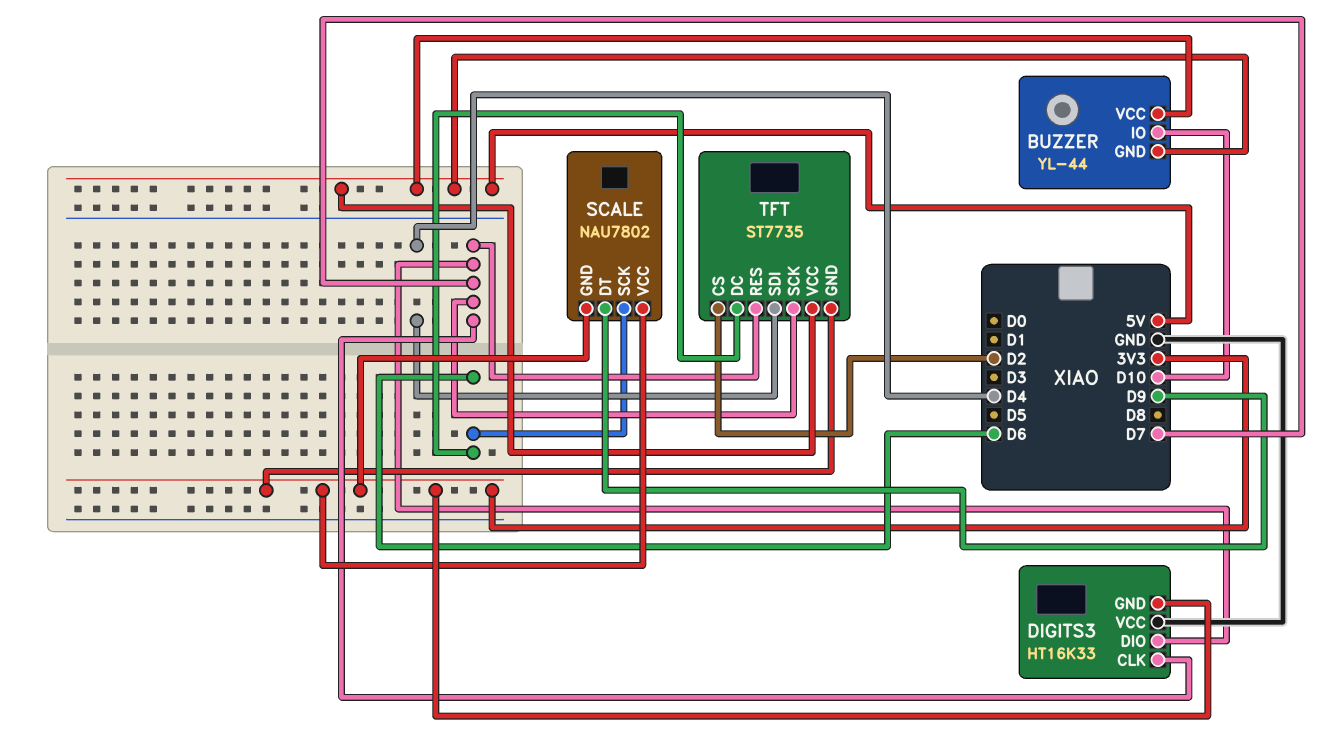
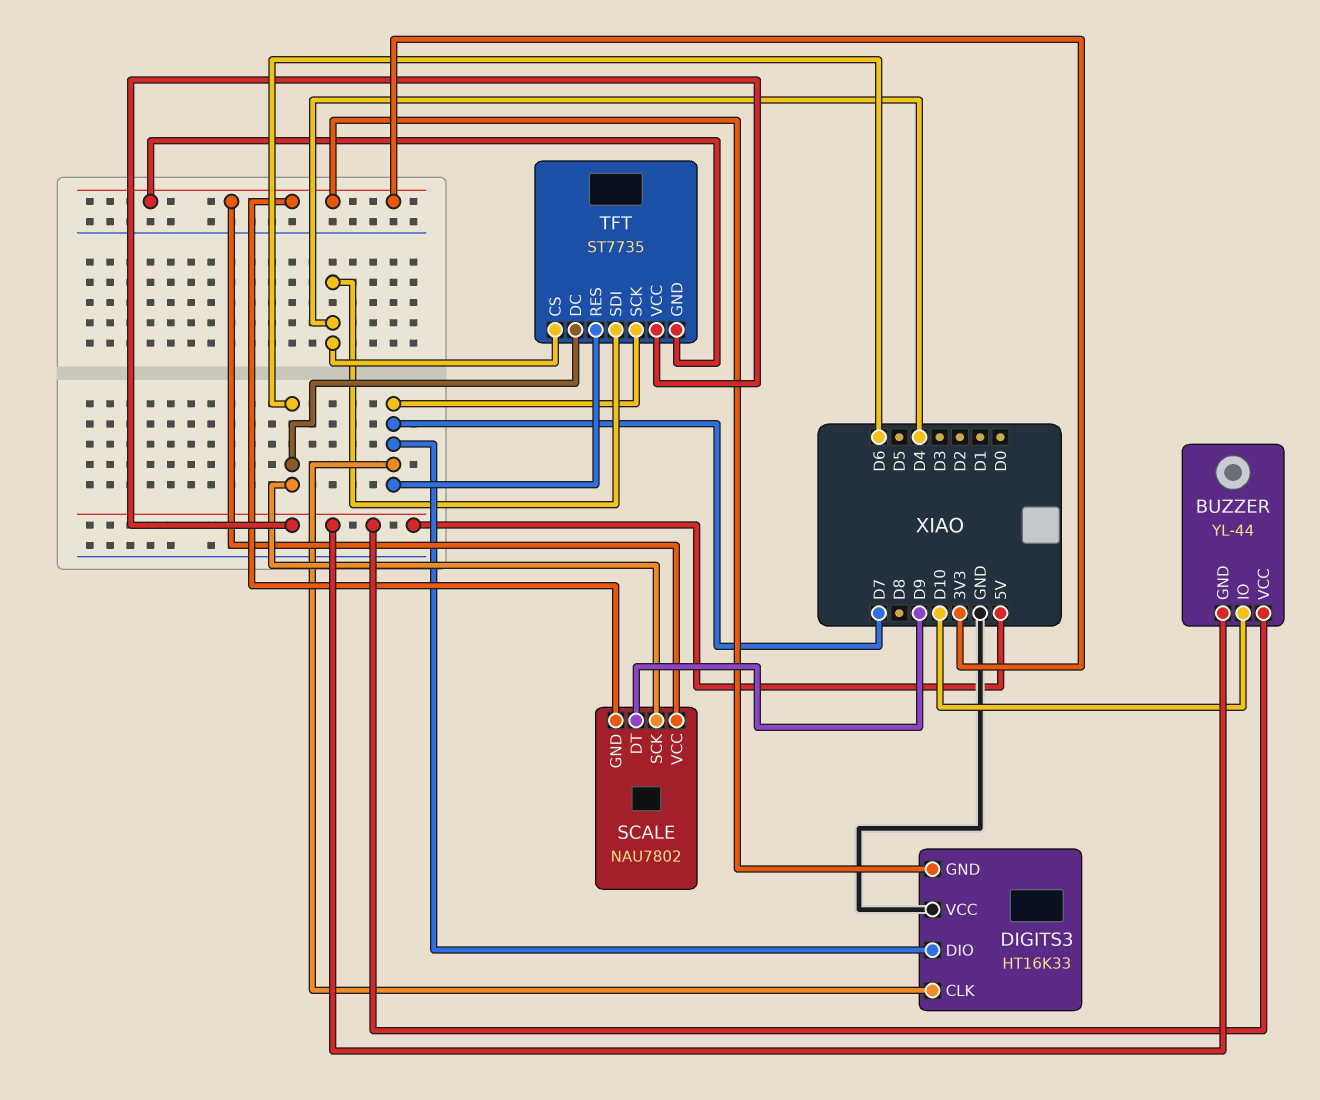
TFT pin CS: D2 -> D4

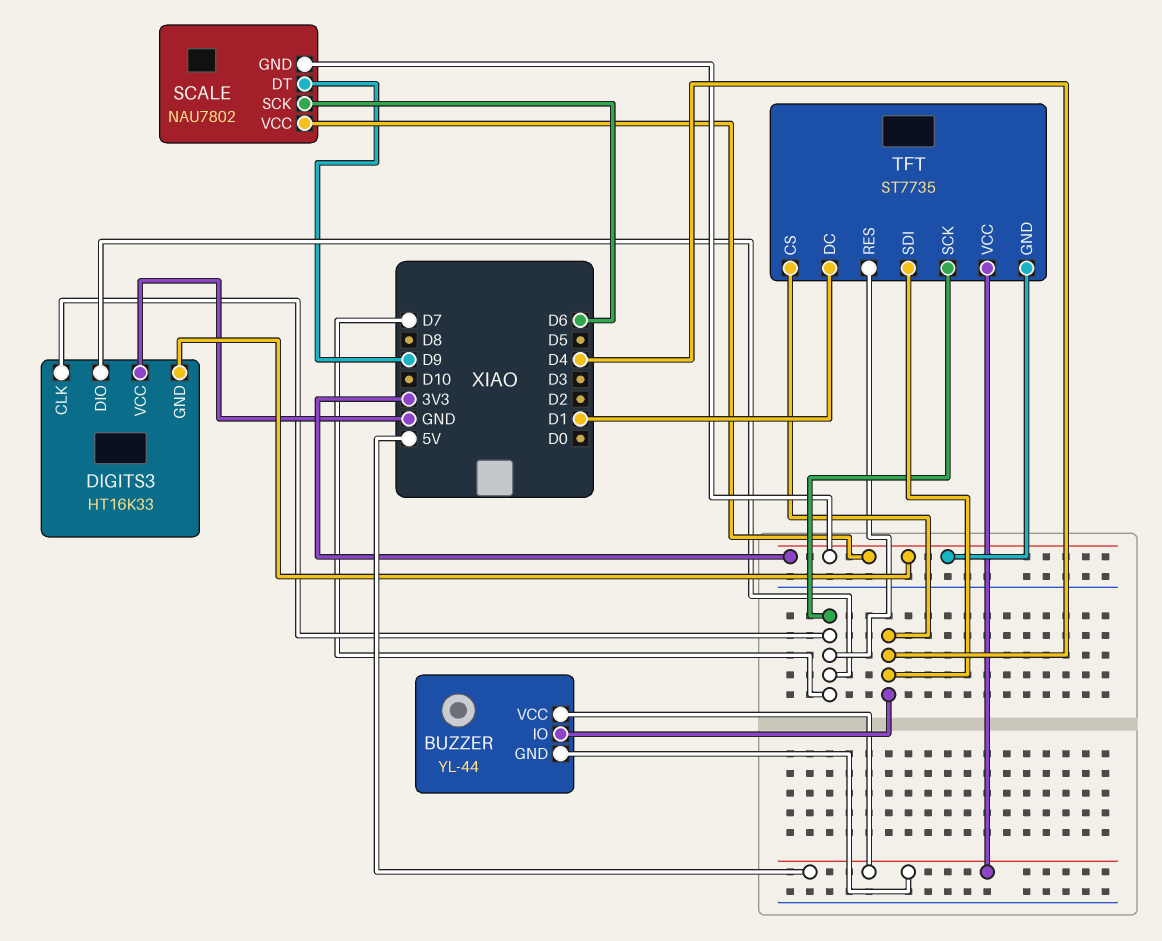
BUZZER pin IO: D10 -> D4
TFT pin DC: D6 -> D1

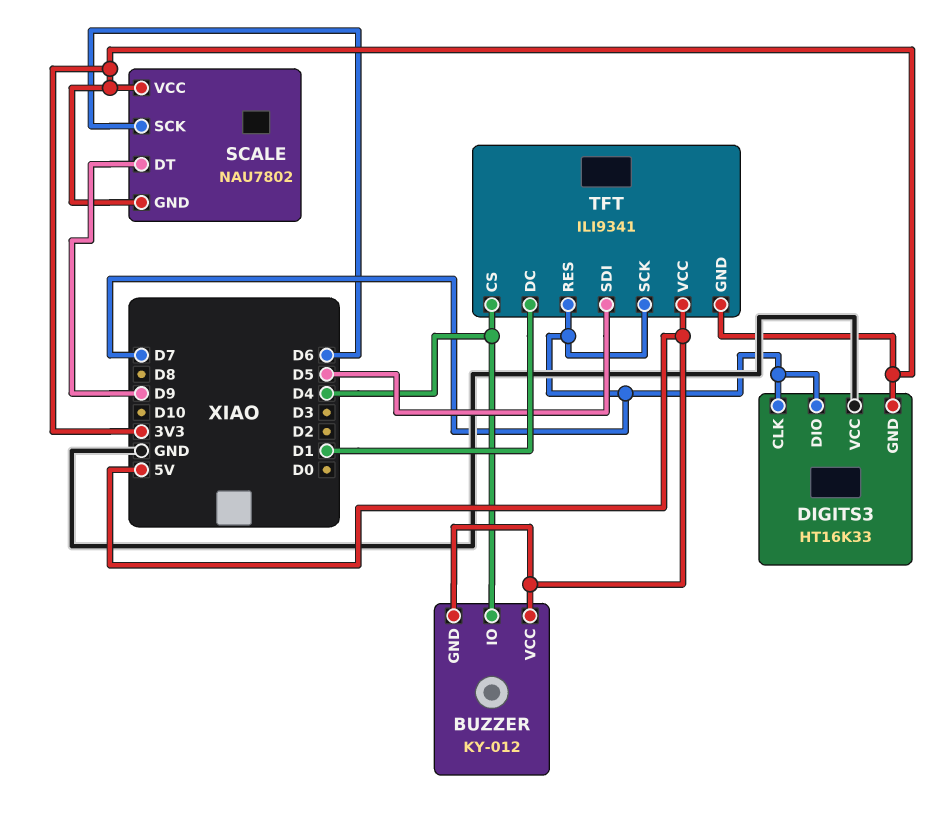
BUZZER: YL-44 -> KY-012
TFT: ST7735 -> ILI9341
TFT pin SDI: D4 -> D5

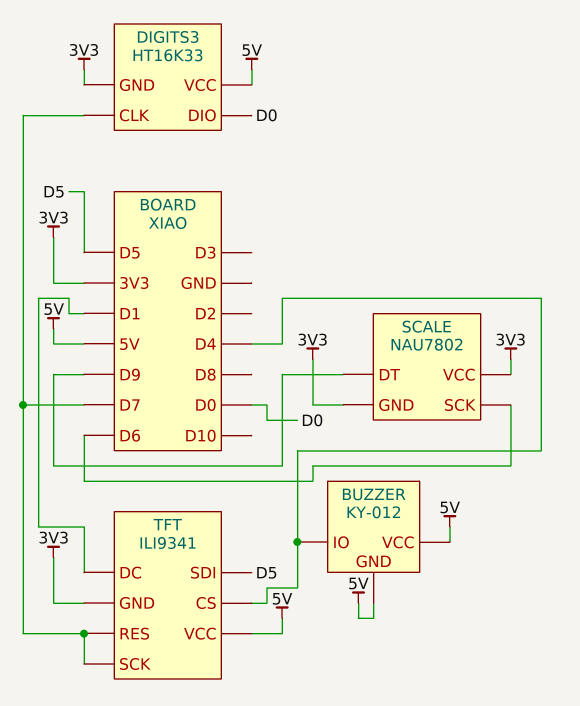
DIGITS3 pin DIO: D7 -> D0
DIGITS3 pin VCC: GND -> 5V

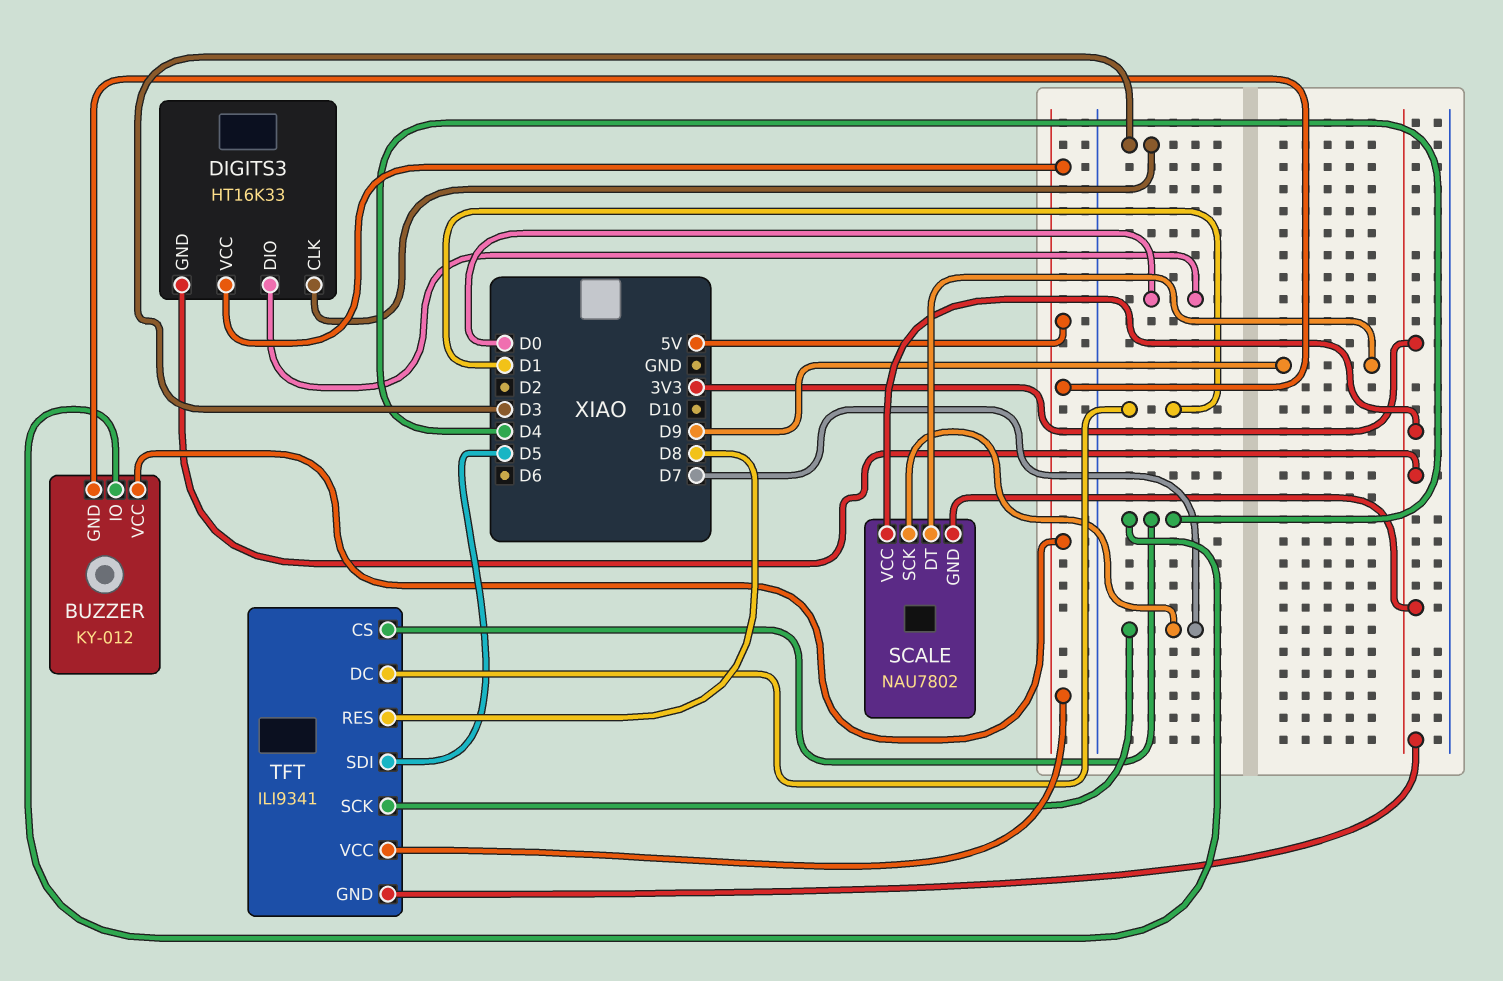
DIGITS3 pin CLK: D7 -> D3
SCALE pin SCK: D6 -> D7
TFT pin RES: D7 -> D8

